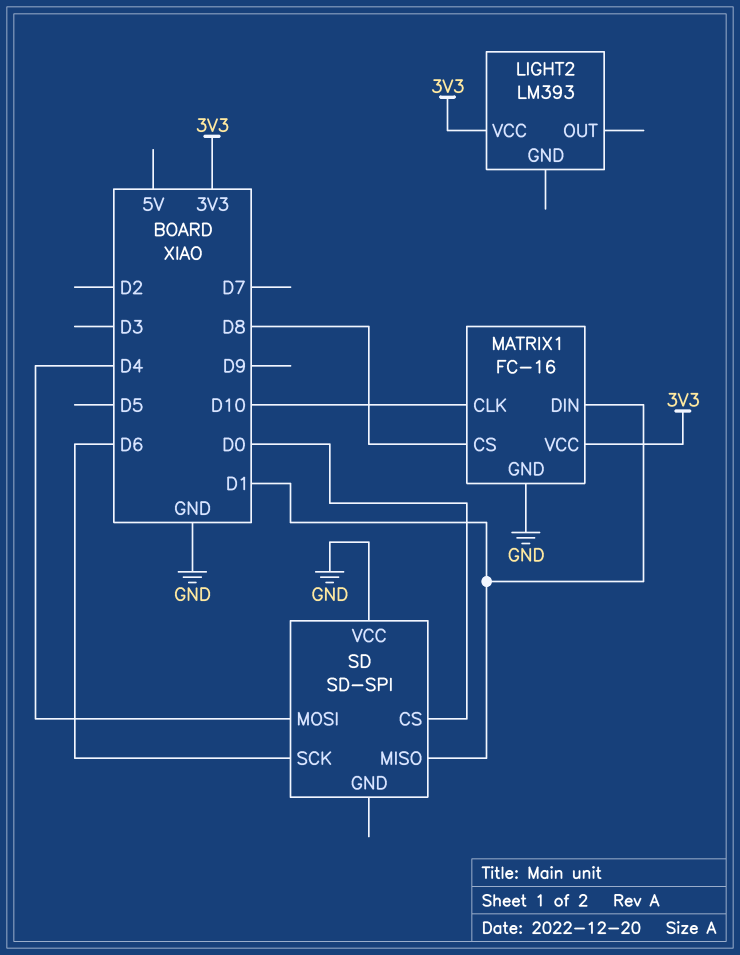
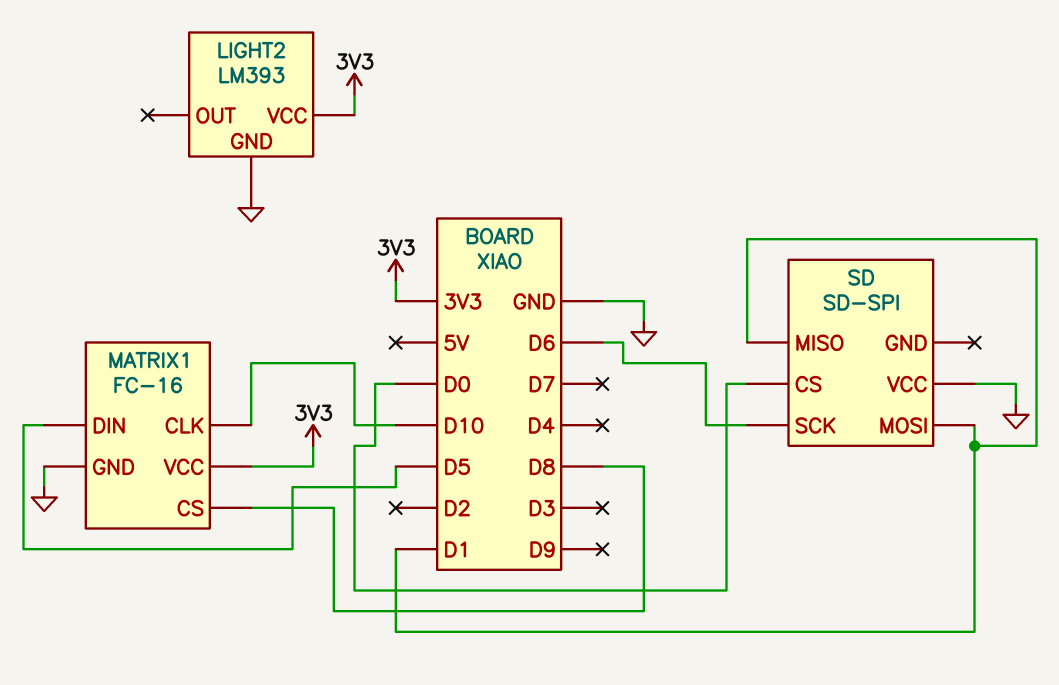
LIGHT2 pin GND: none -> GND
MATRIX1 pin DIN: D1 -> D5
SD pin MOSI: D4 -> D1

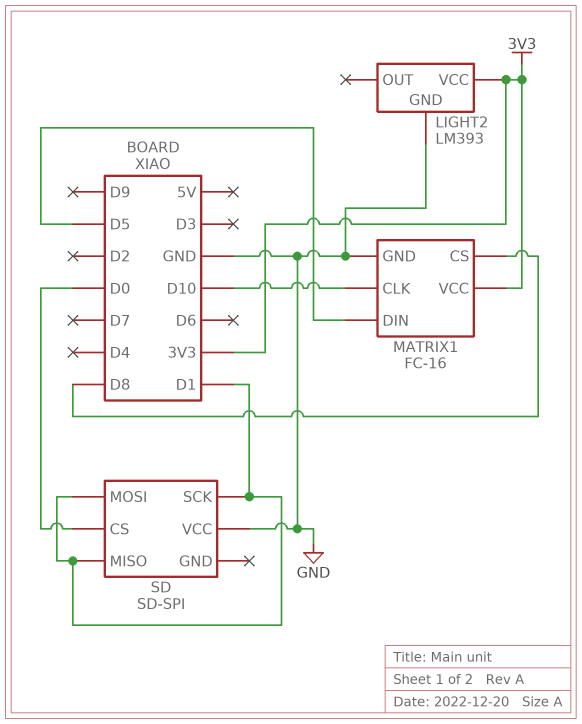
SD pin SCK: D6 -> D1

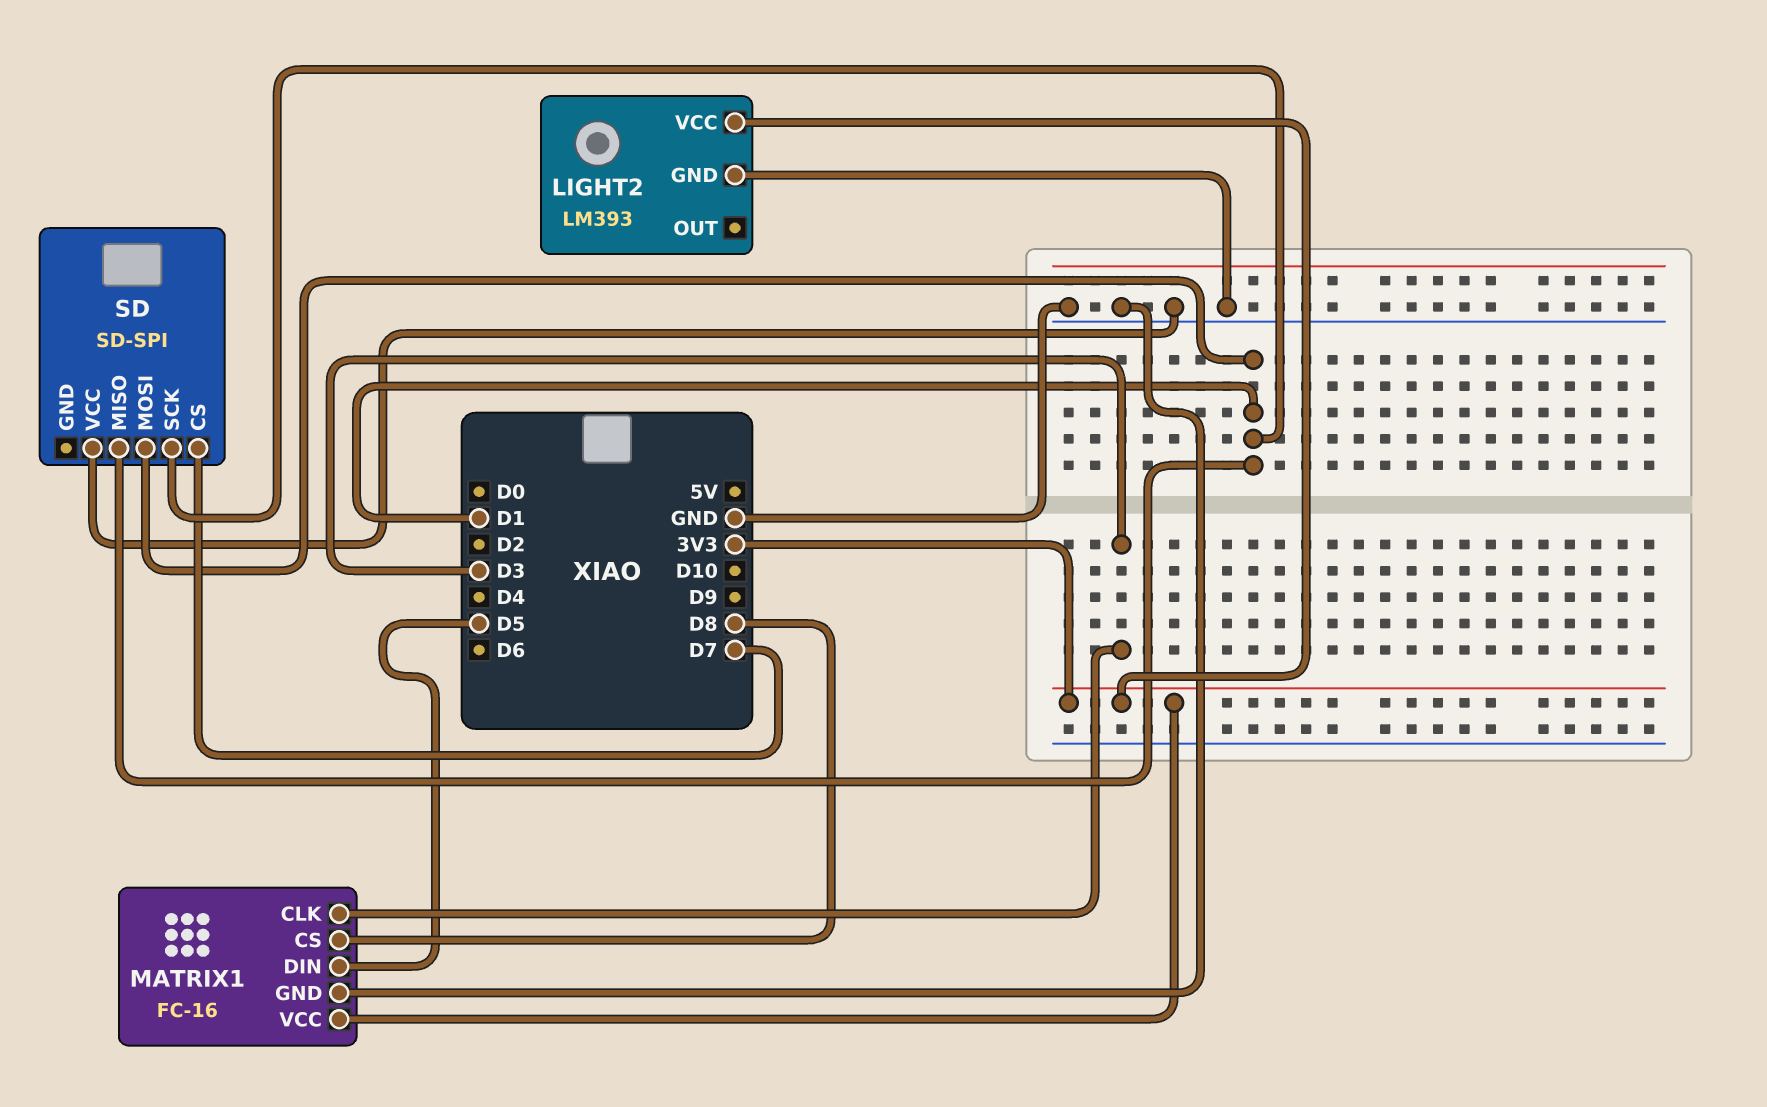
MATRIX1 pin CLK: D10 -> D3
SD pin CS: D0 -> D7

